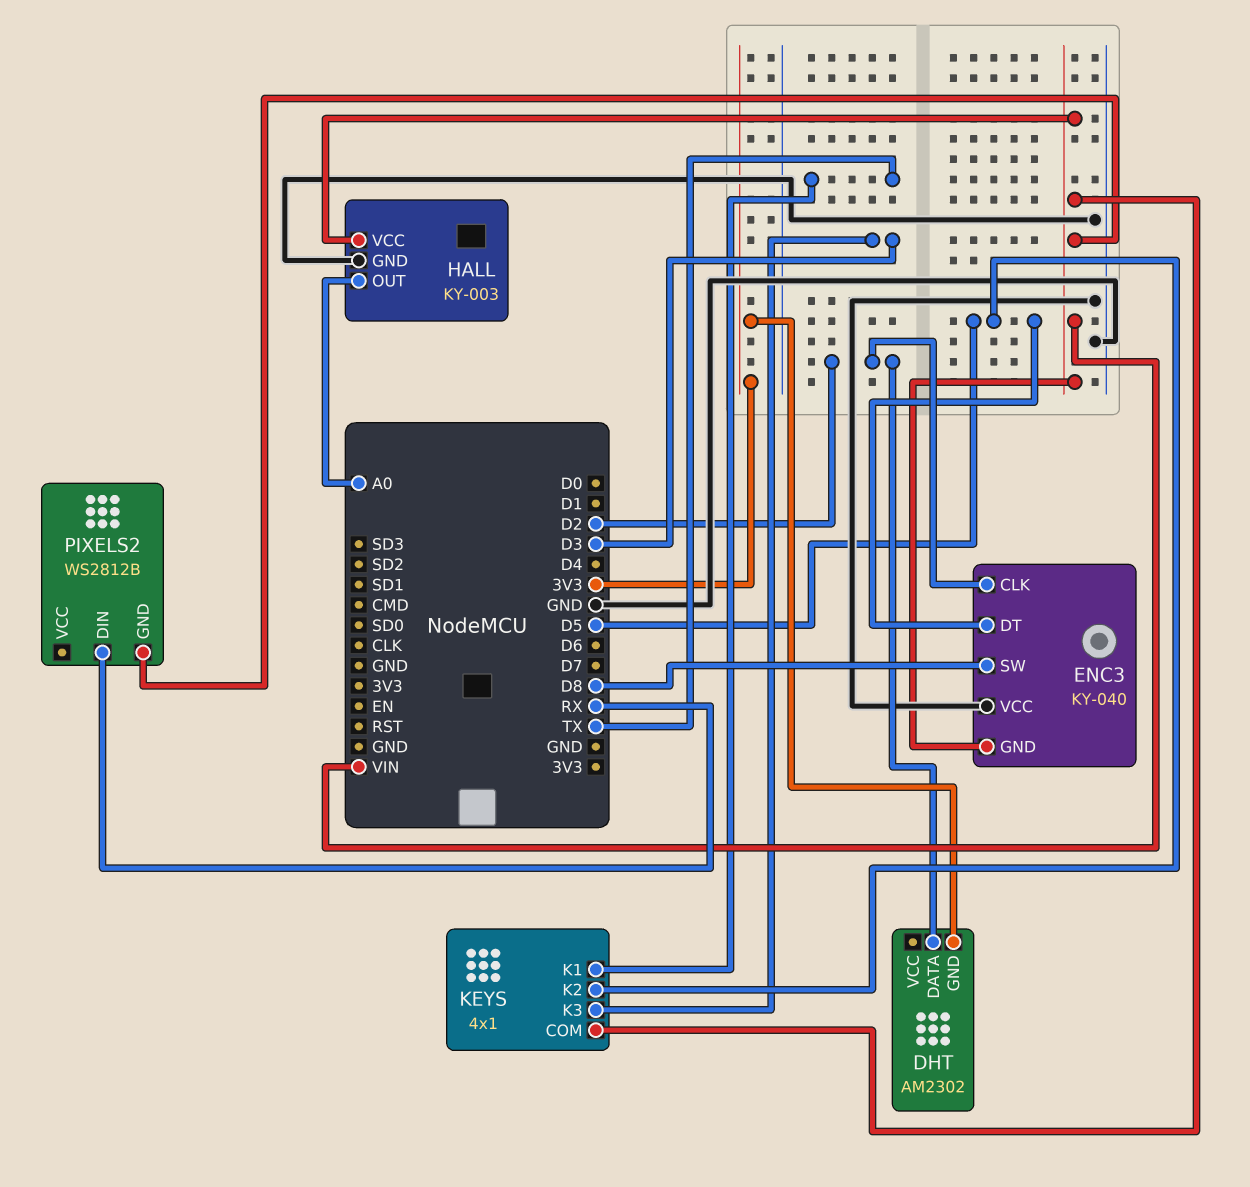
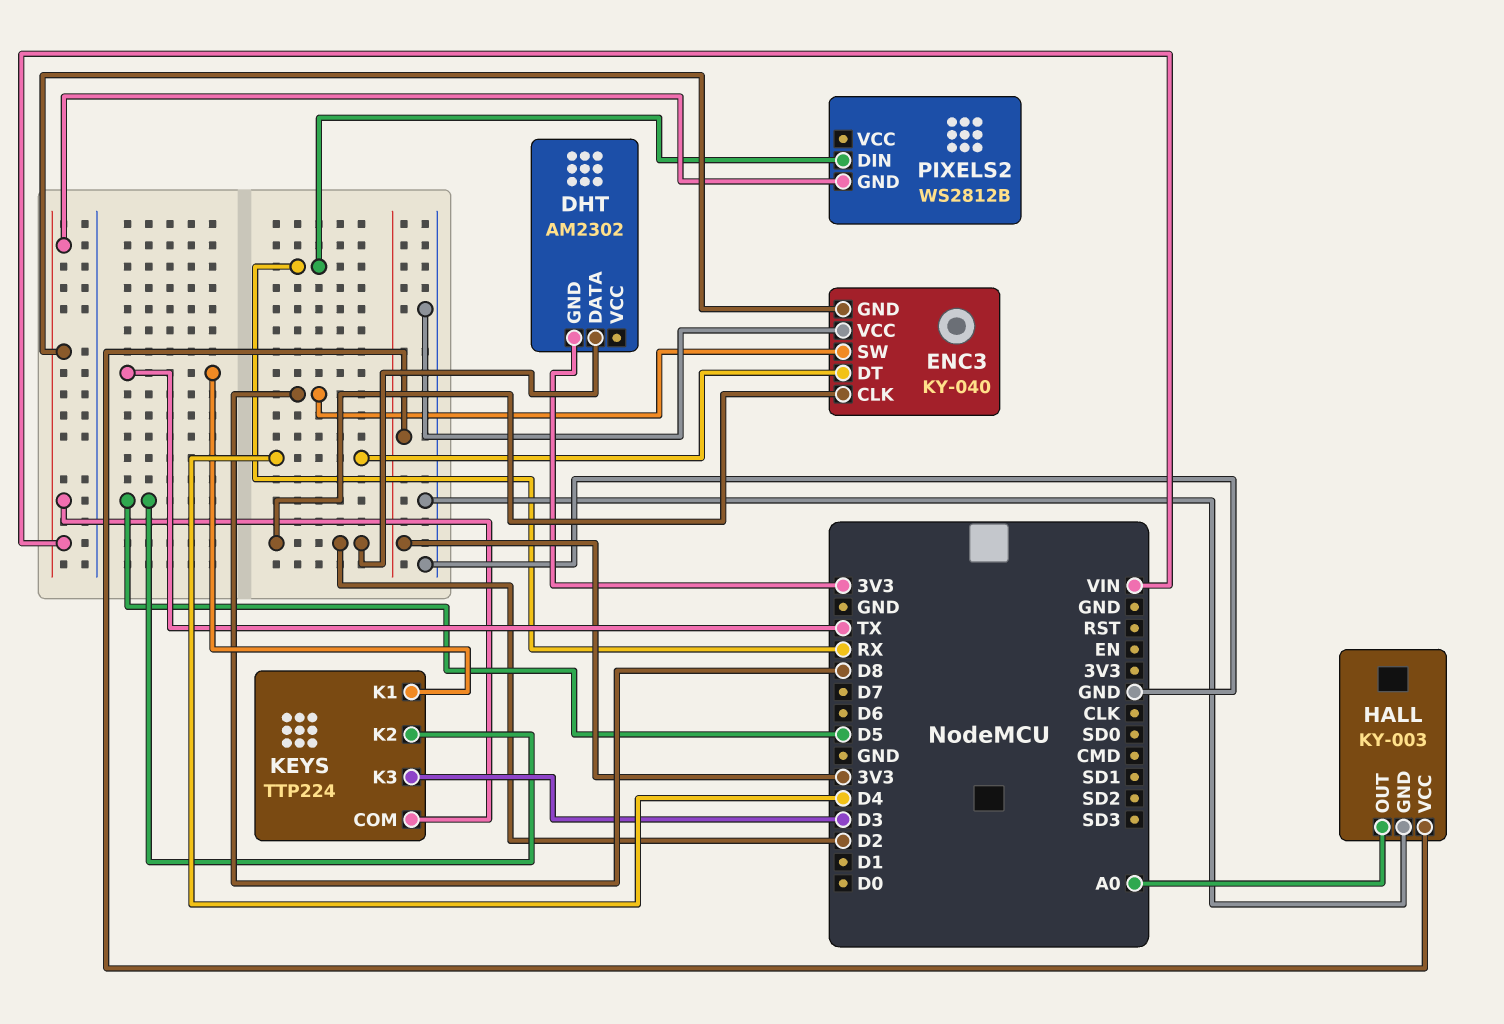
ENC3 pin DT: D5 -> D4
HALL pin VCC: VIN -> 3V3
KEYS: 4x1 -> TTP224

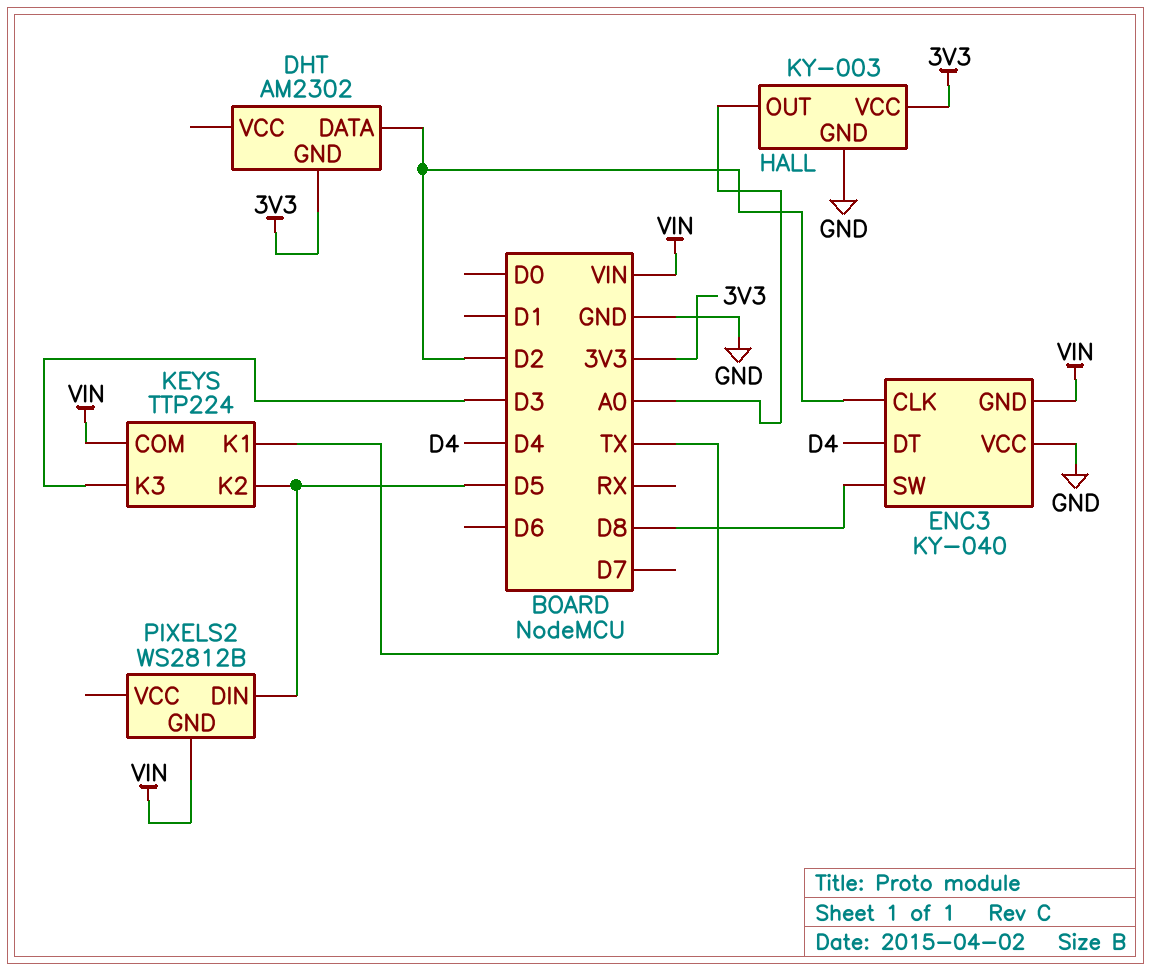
PIXELS2 pin DIN: RX -> D5

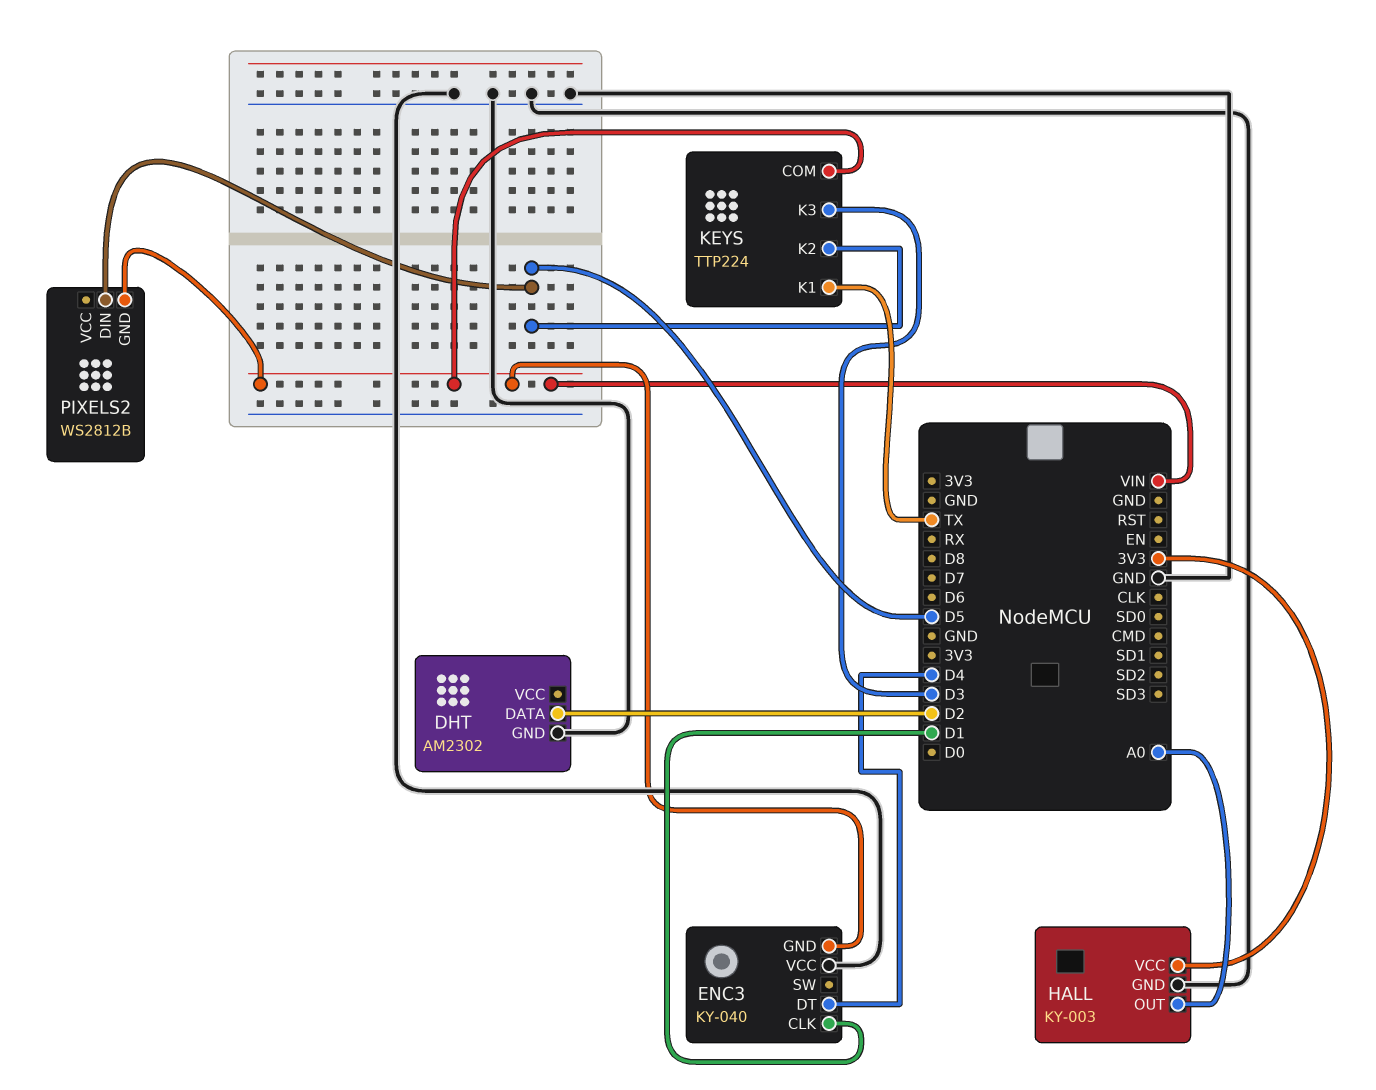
DHT pin GND: 3V3 -> GND
ENC3 pin CLK: D2 -> D1
ENC3 pin SW: D8 -> none

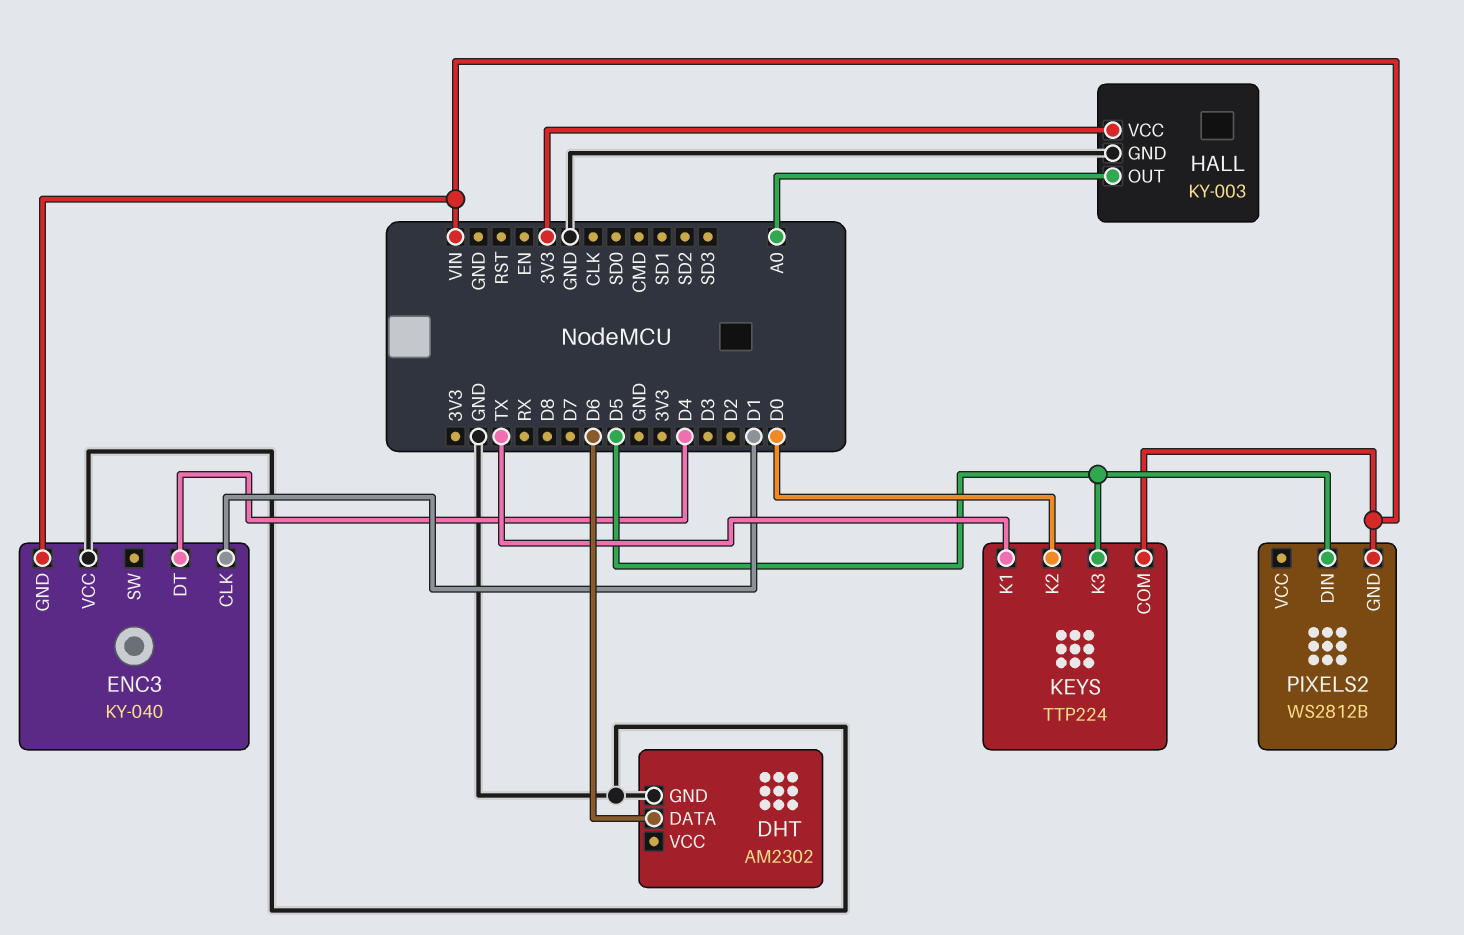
DHT pin DATA: D2 -> D6
KEYS pin K2: D5 -> D0
KEYS pin K3: D3 -> D5

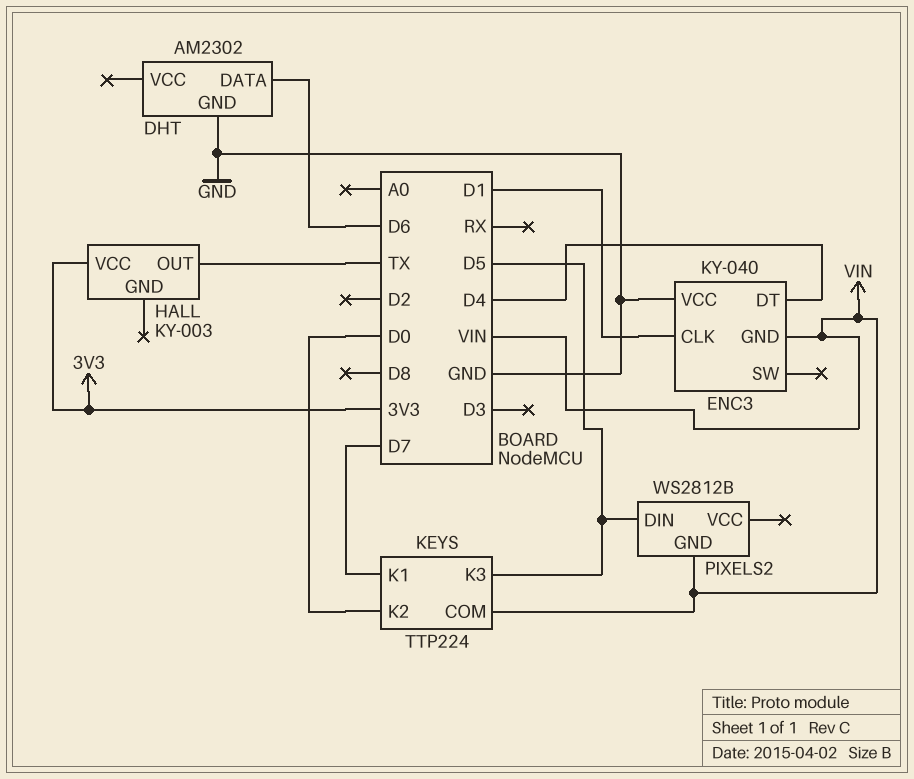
HALL pin GND: GND -> none
HALL pin OUT: A0 -> TX
KEYS pin K1: TX -> D7

